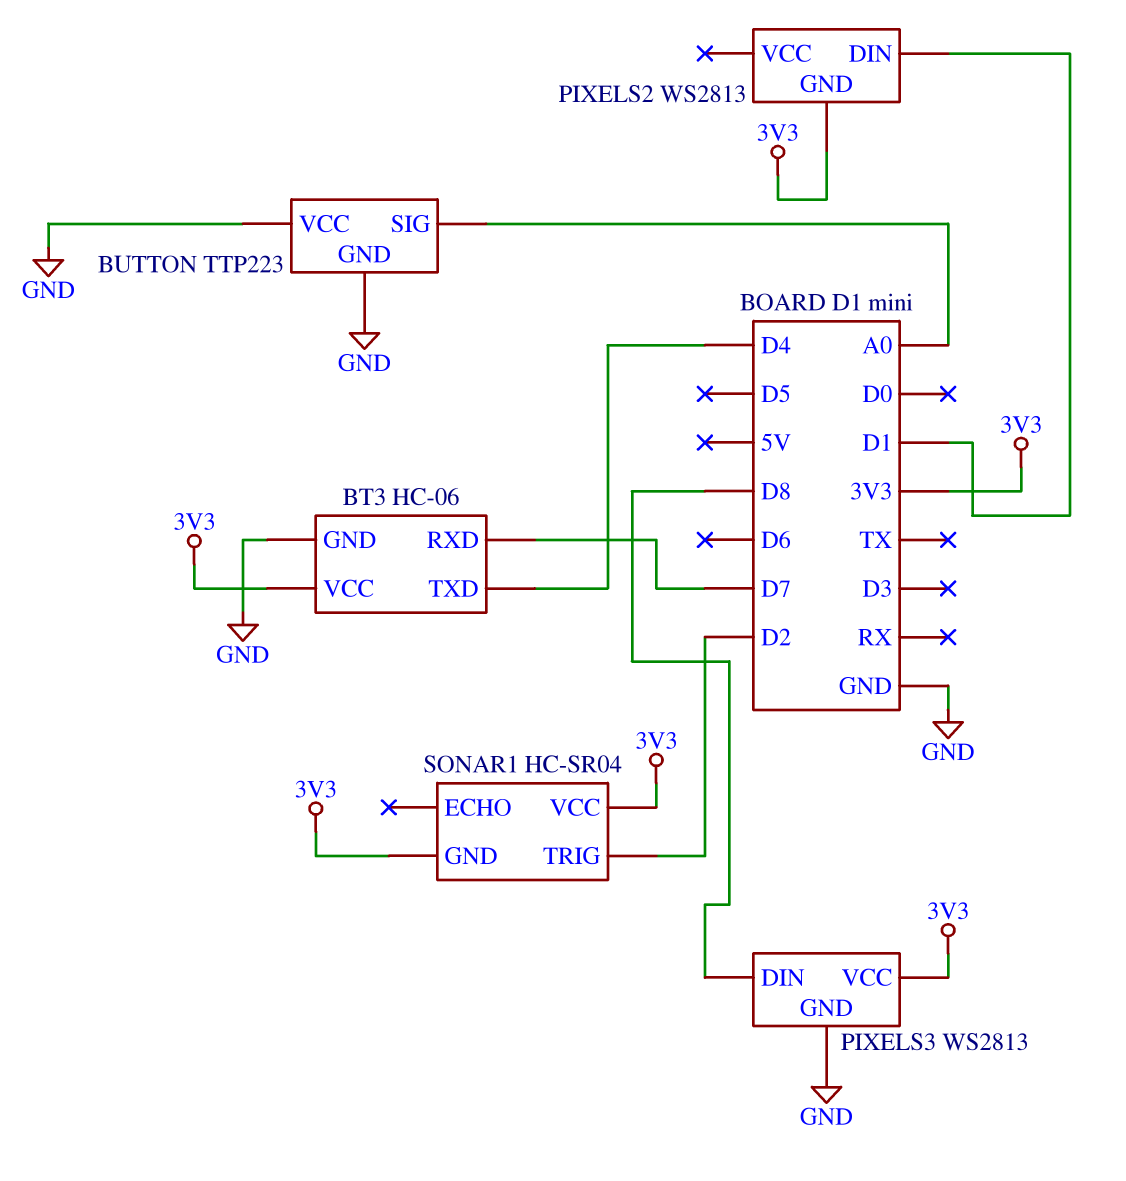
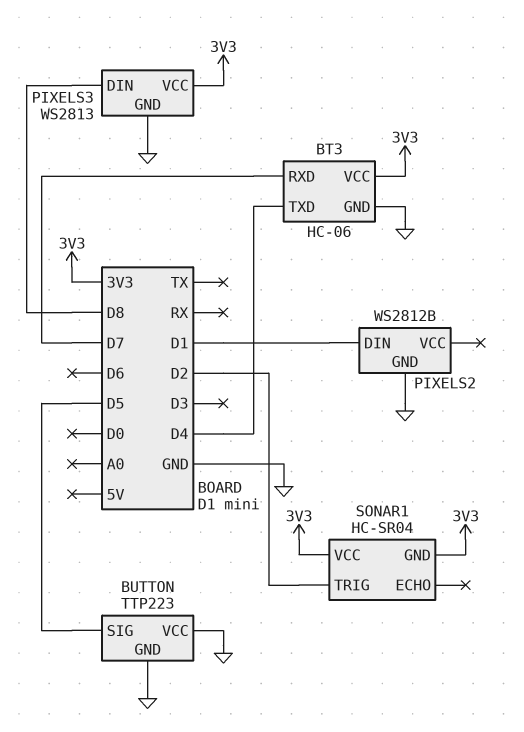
BUTTON pin SIG: A0 -> D5
PIXELS2: WS2813 -> WS2812B
PIXELS2 pin GND: 3V3 -> GND

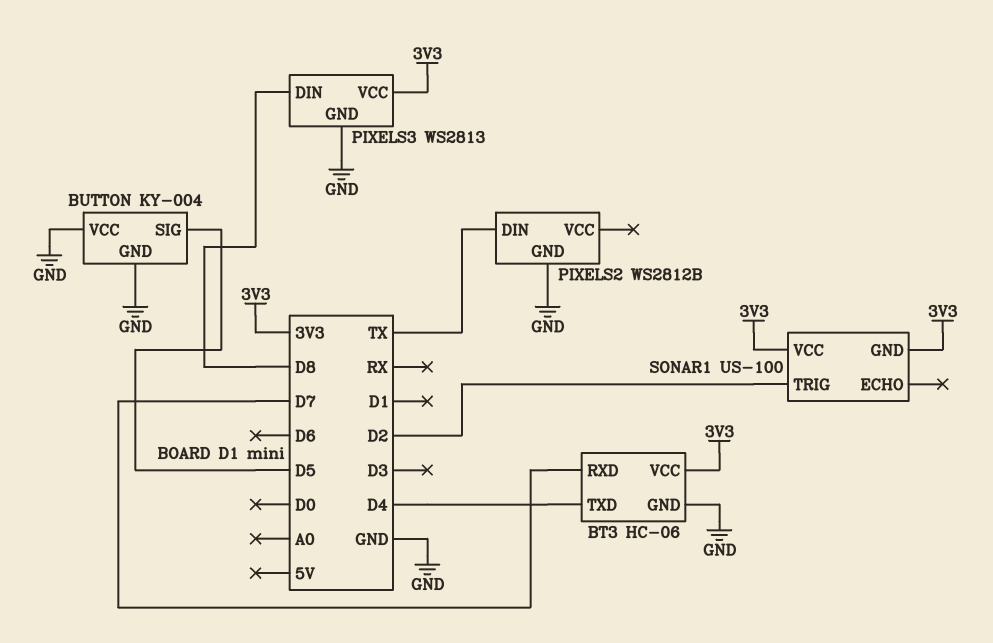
BUTTON: TTP223 -> KY-004
PIXELS2 pin DIN: D1 -> TX
SONAR1: HC-SR04 -> US-100

